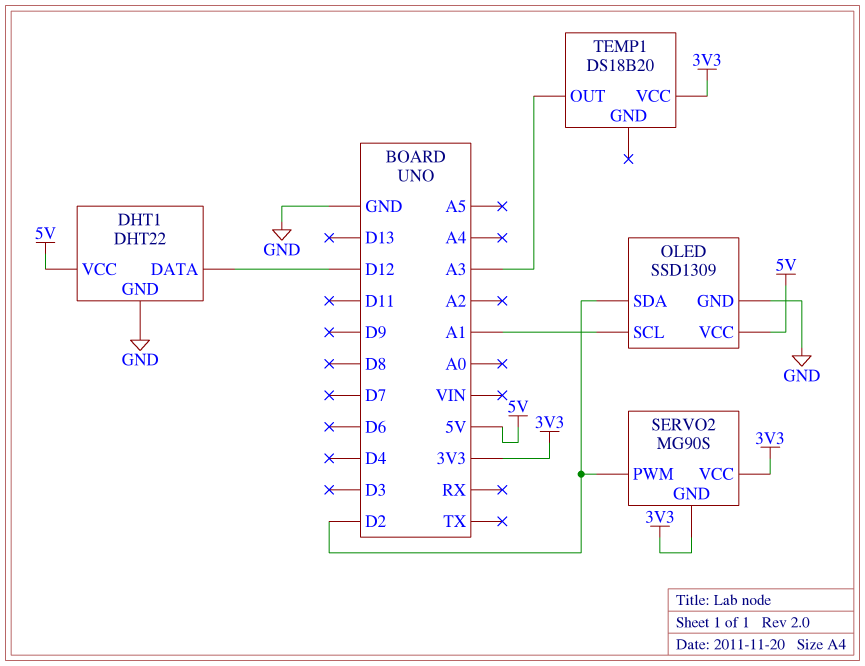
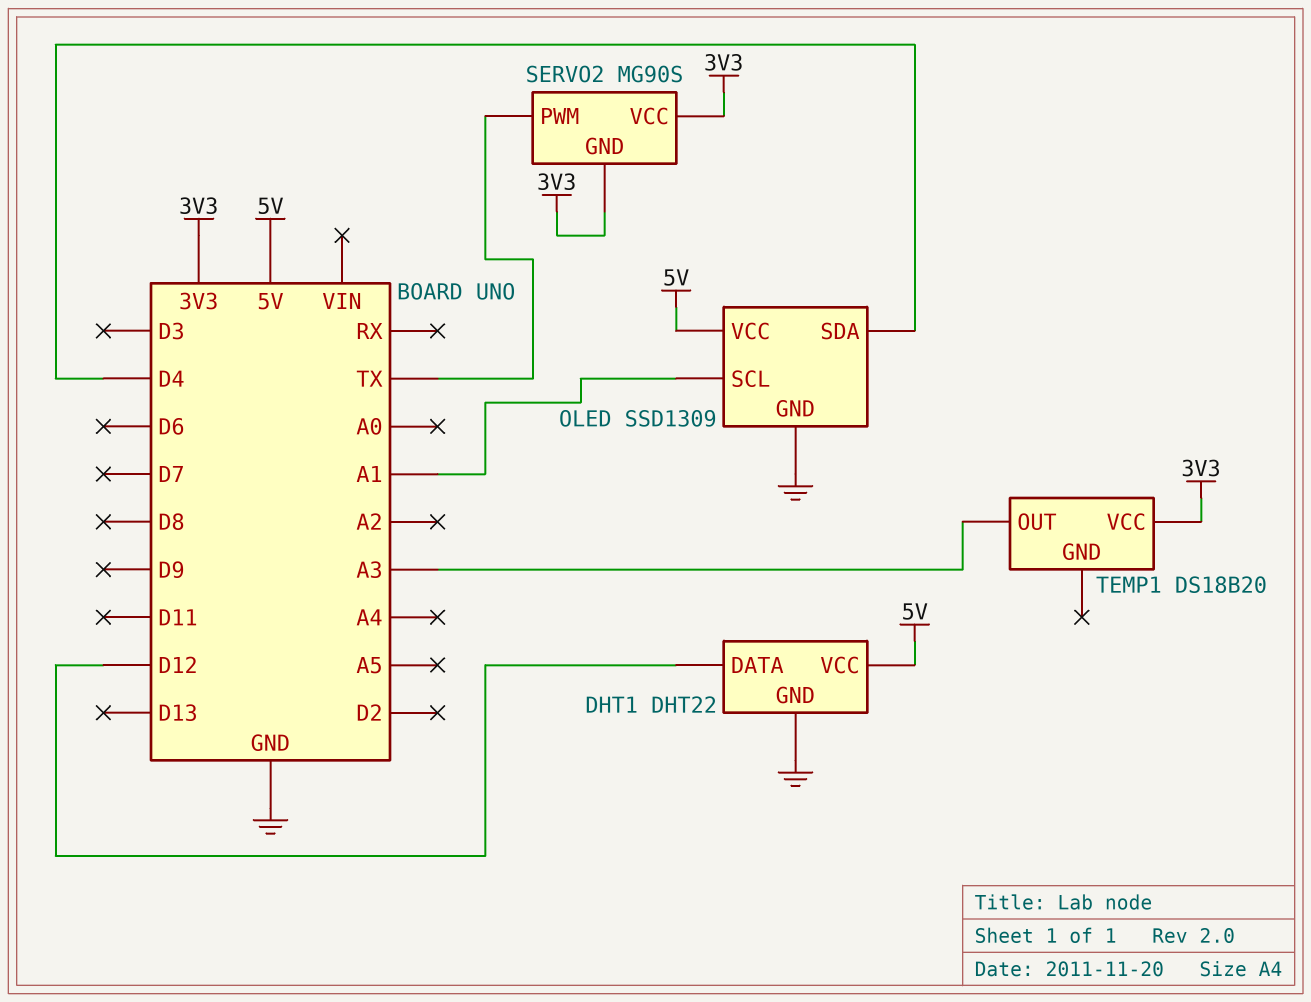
OLED pin SDA: D2 -> D4
SERVO2 pin PWM: D2 -> TX

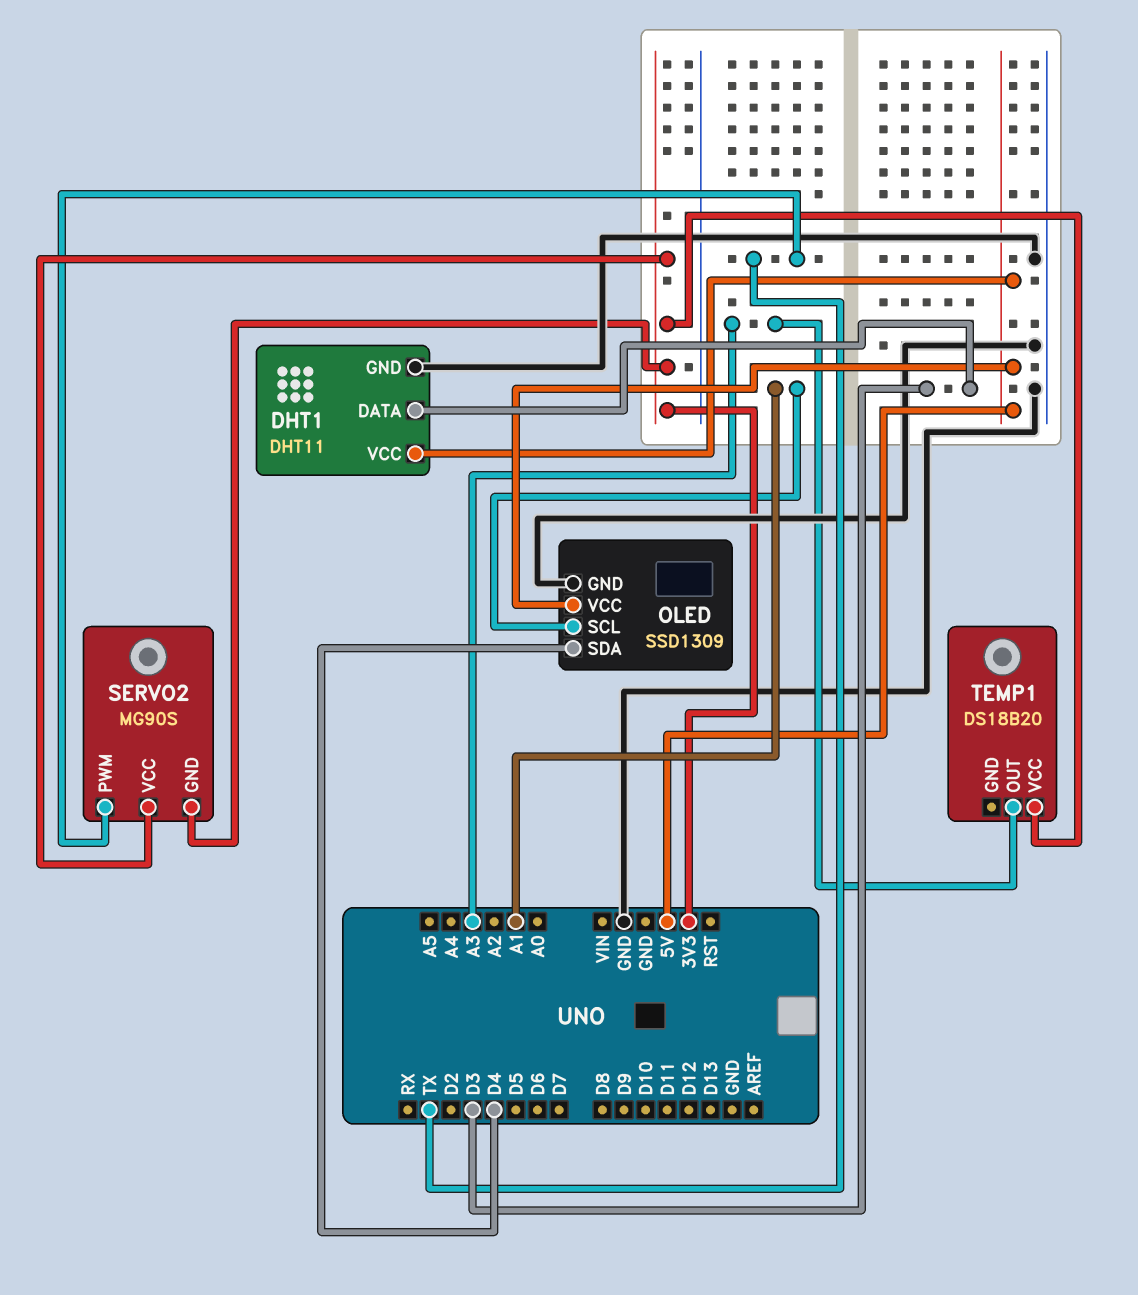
DHT1: DHT22 -> DHT11
DHT1 pin DATA: D12 -> D3

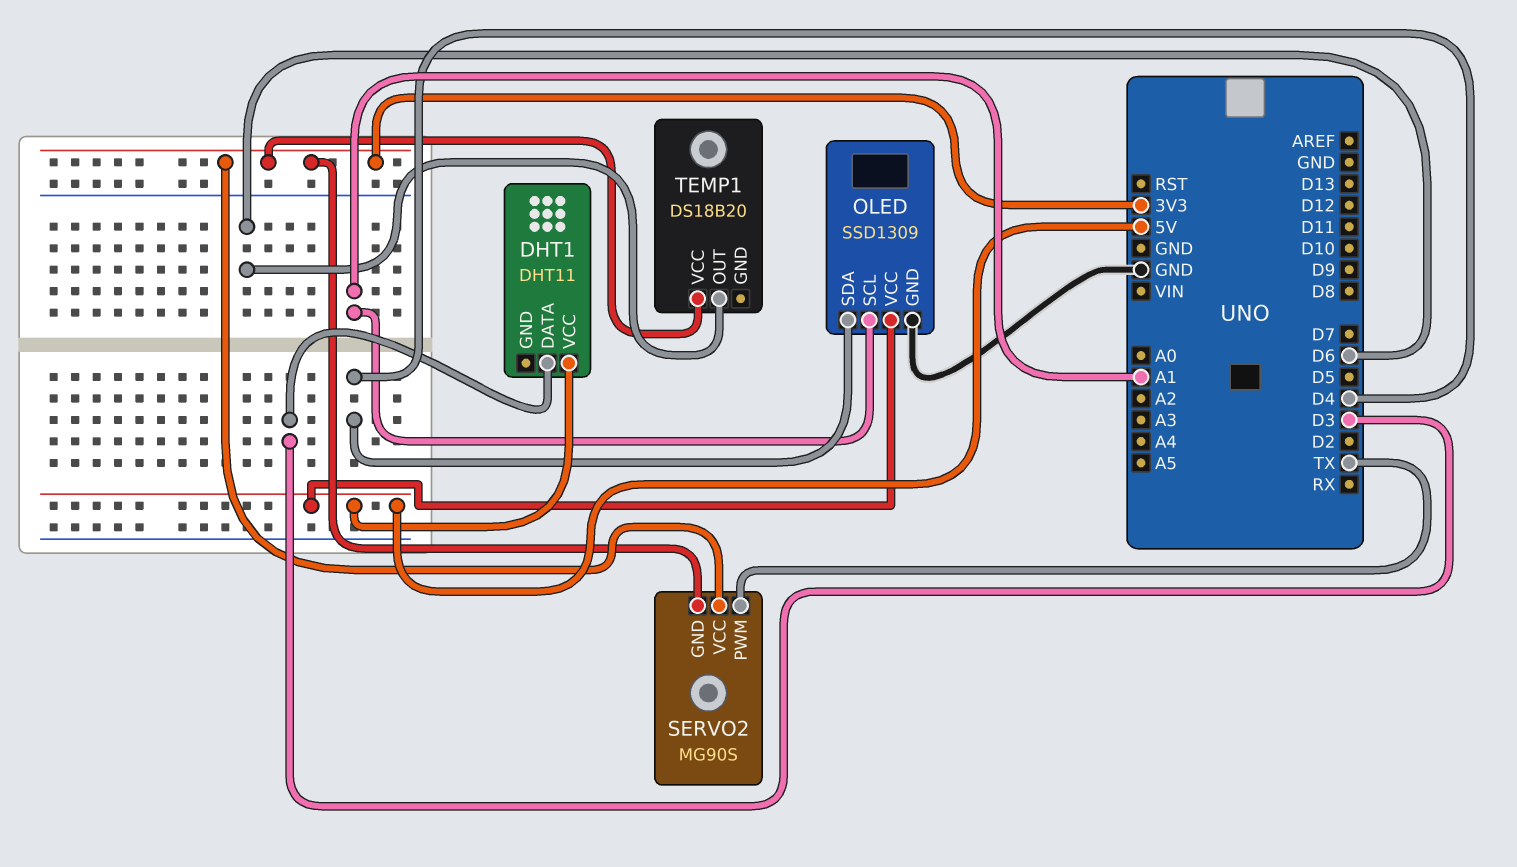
DHT1 pin GND: GND -> none
TEMP1 pin OUT: A3 -> D6

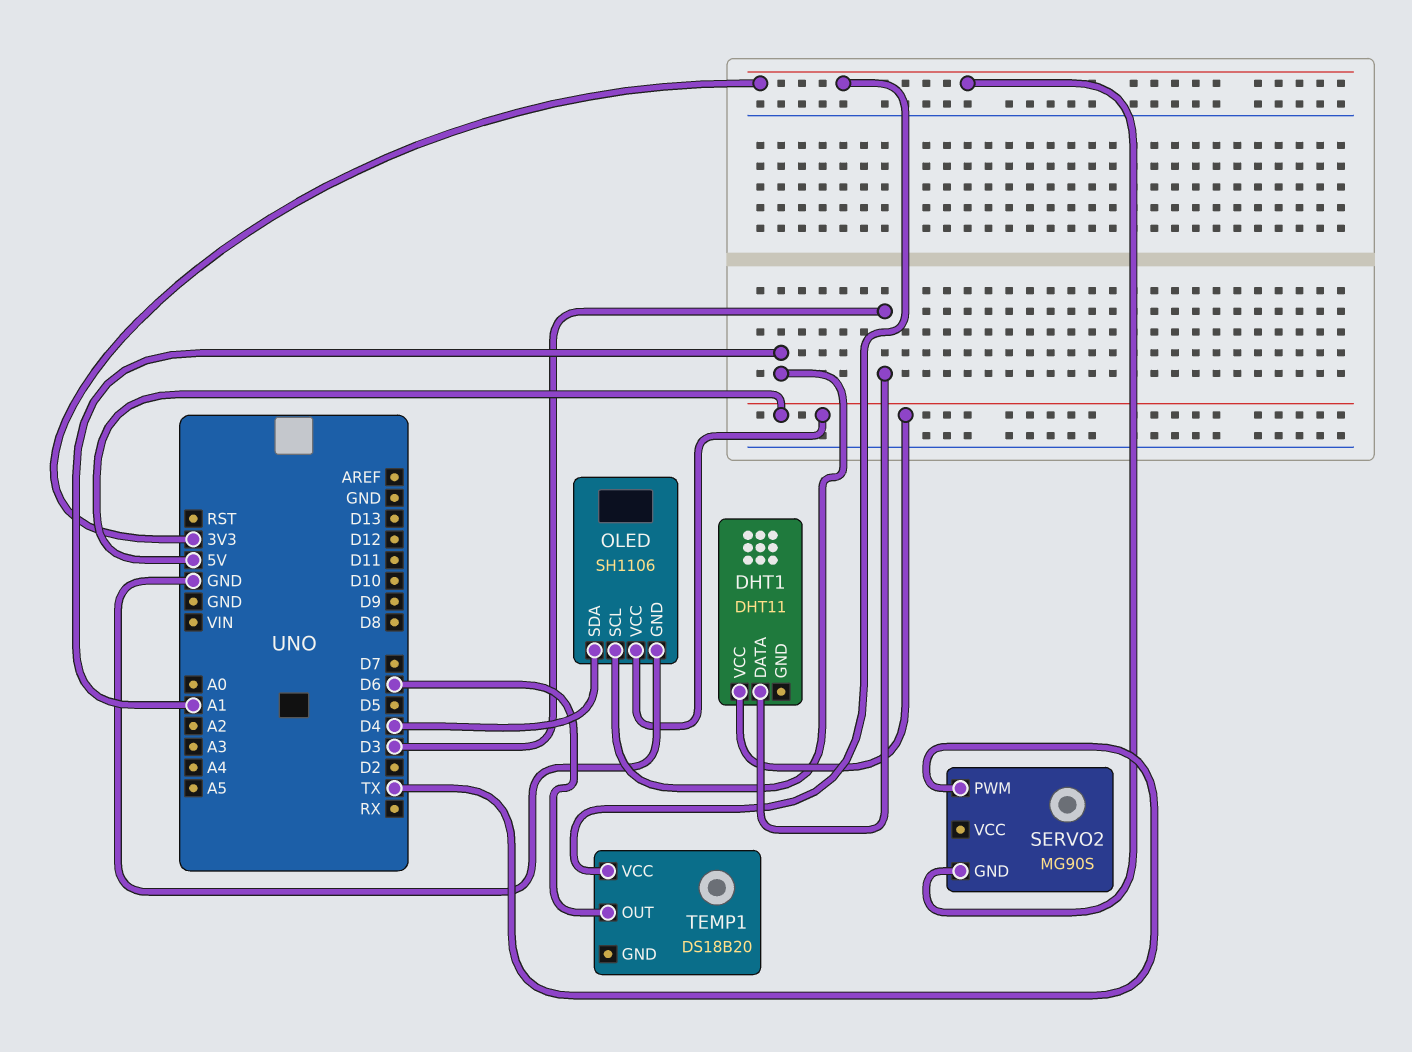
OLED: SSD1309 -> SH1106
SERVO2 pin VCC: 3V3 -> none

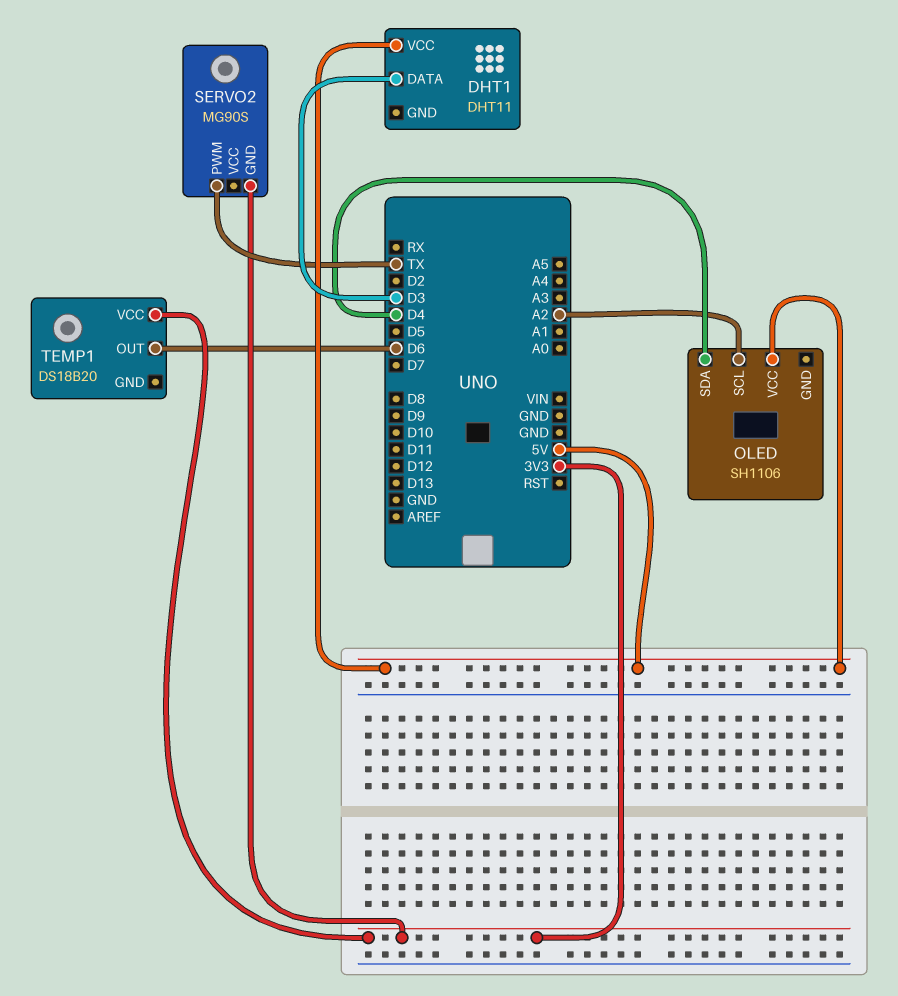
OLED pin GND: GND -> none
OLED pin SCL: A1 -> A2

